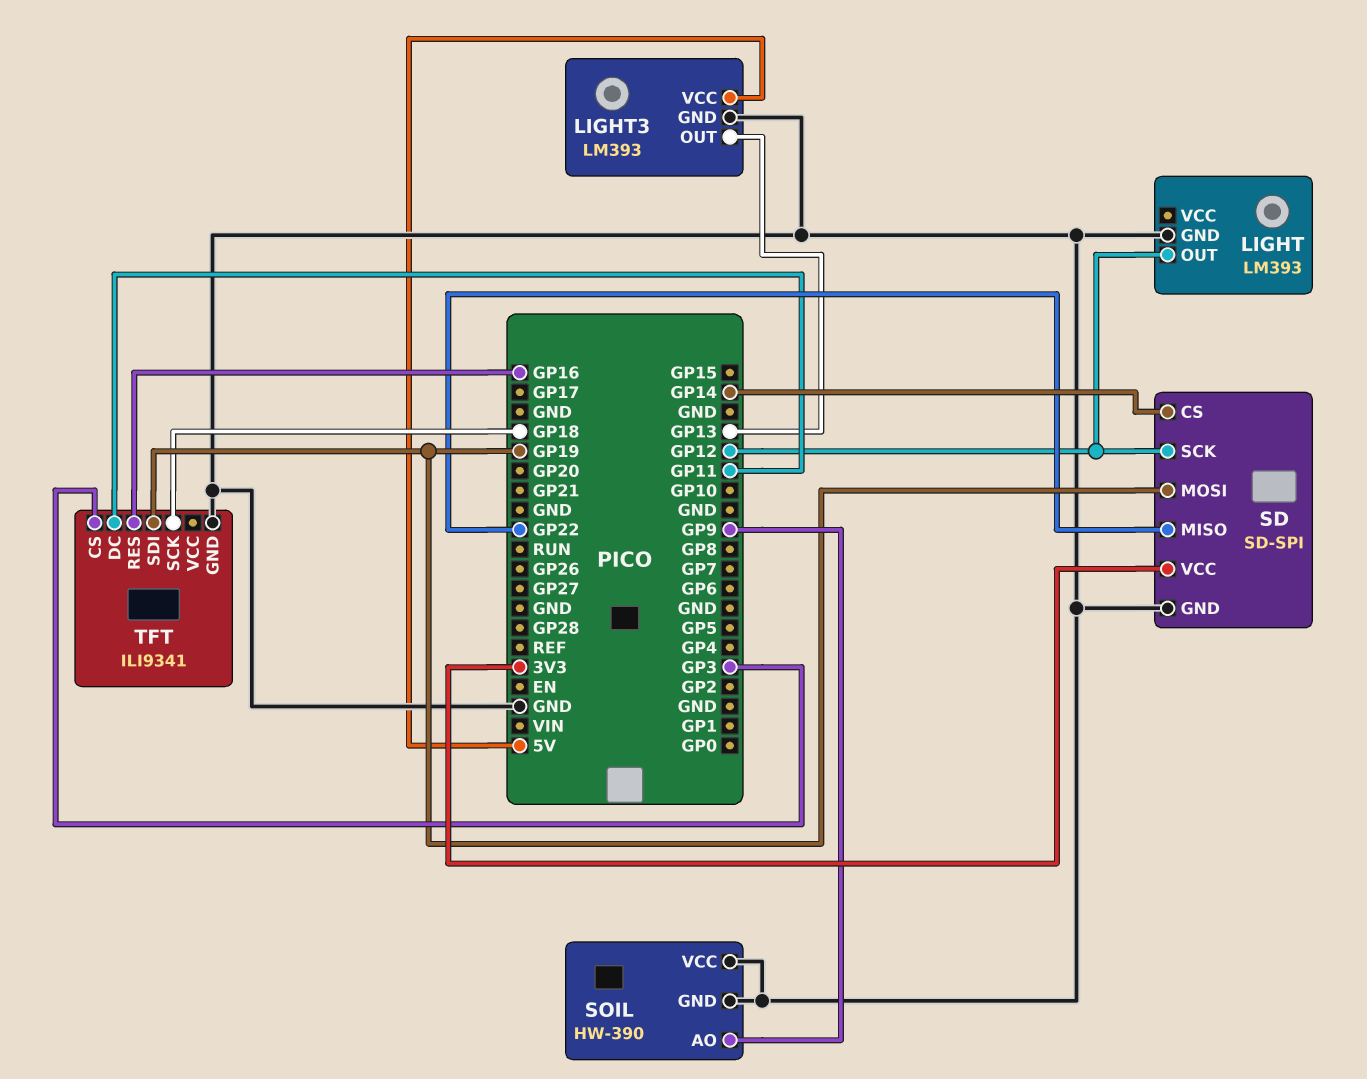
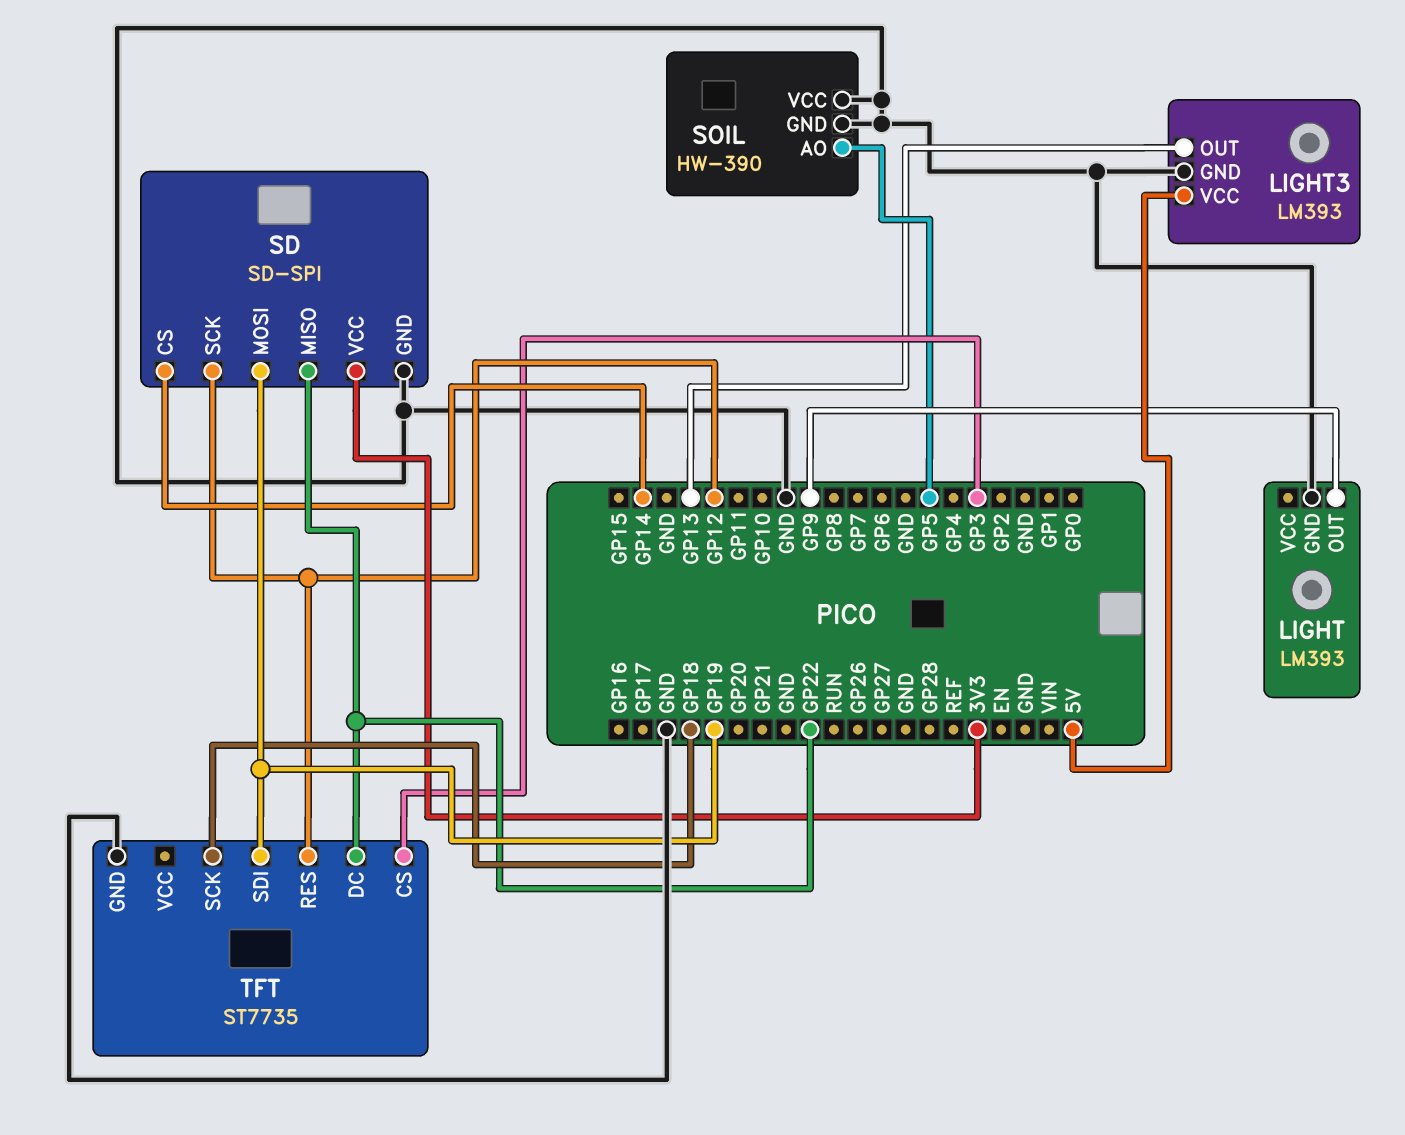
LIGHT pin OUT: GP12 -> GP9
SOIL pin AO: GP9 -> GP5
TFT: ILI9341 -> ST7735
TFT pin DC: GP11 -> GP22
TFT pin RES: GP16 -> GP12

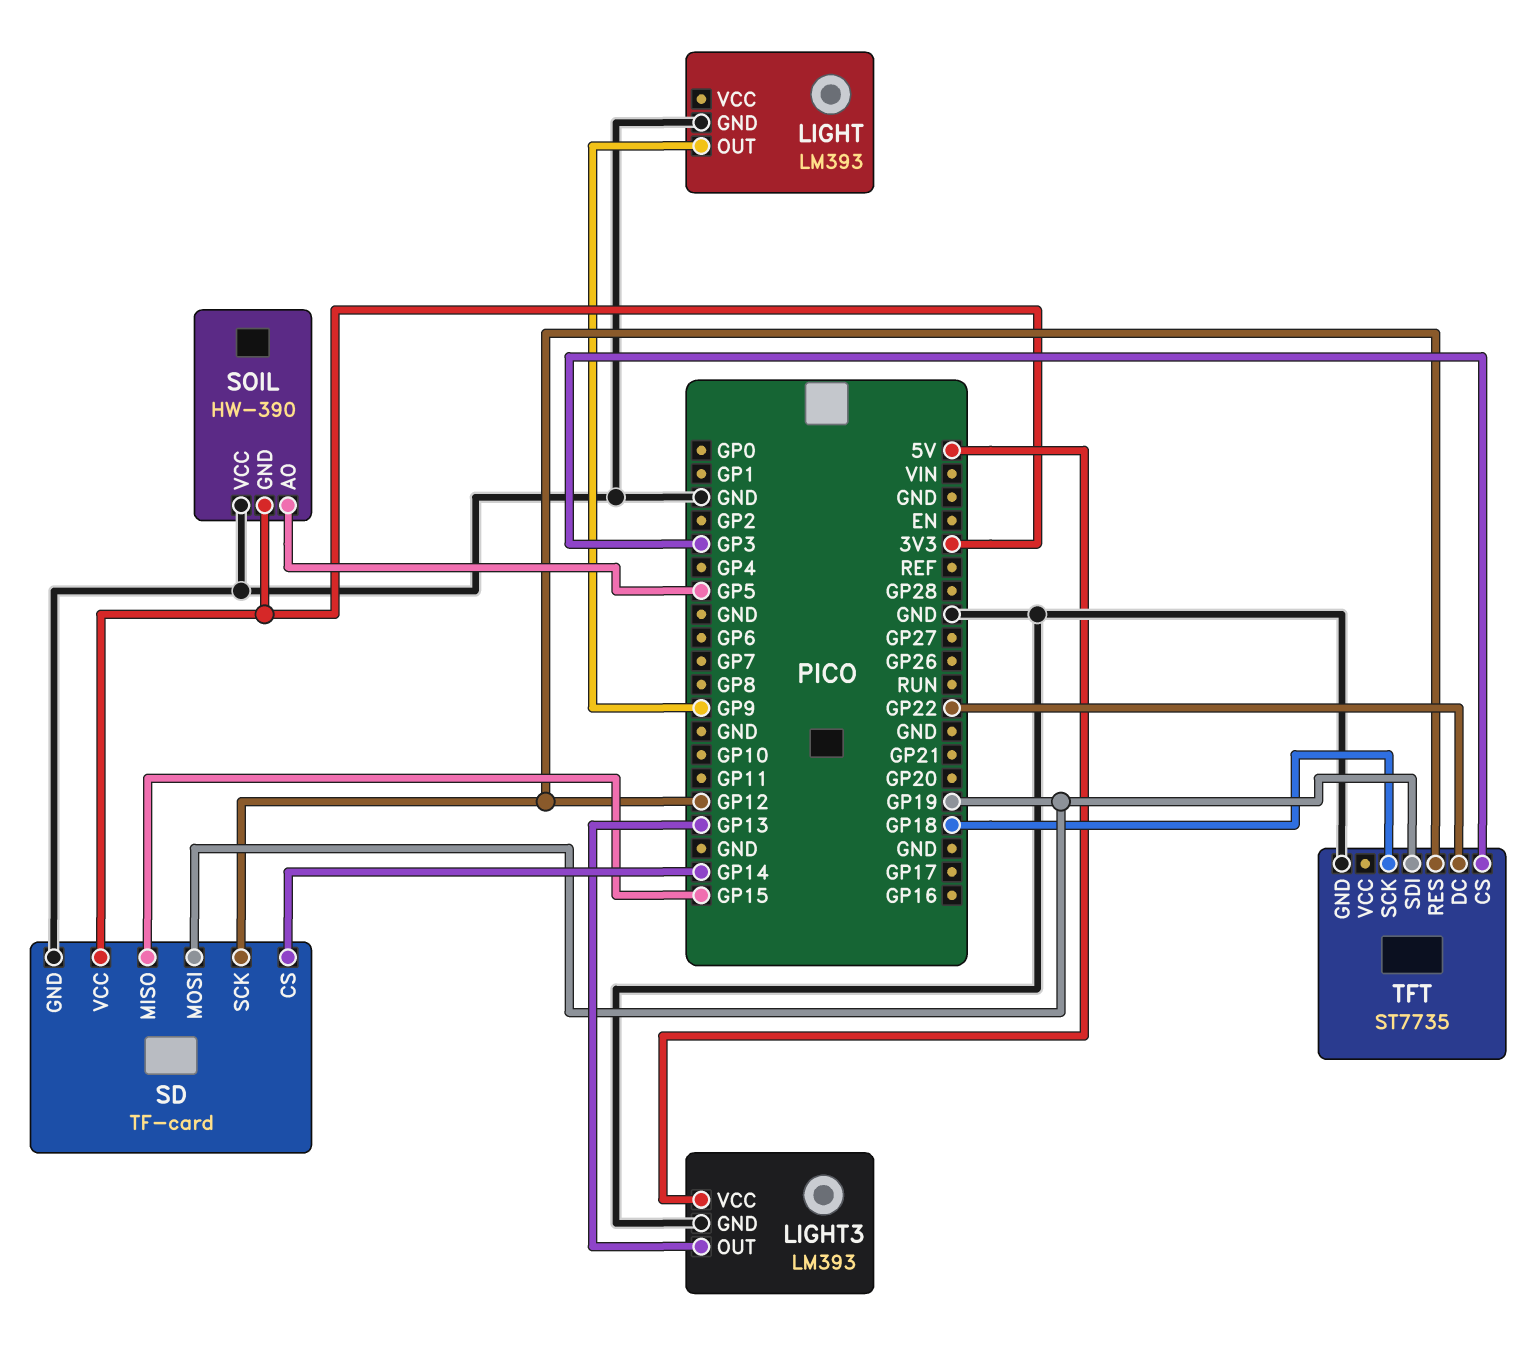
SD: SD-SPI -> TF-card
SD pin MISO: GP22 -> GP15
SOIL pin GND: GND -> 3V3

